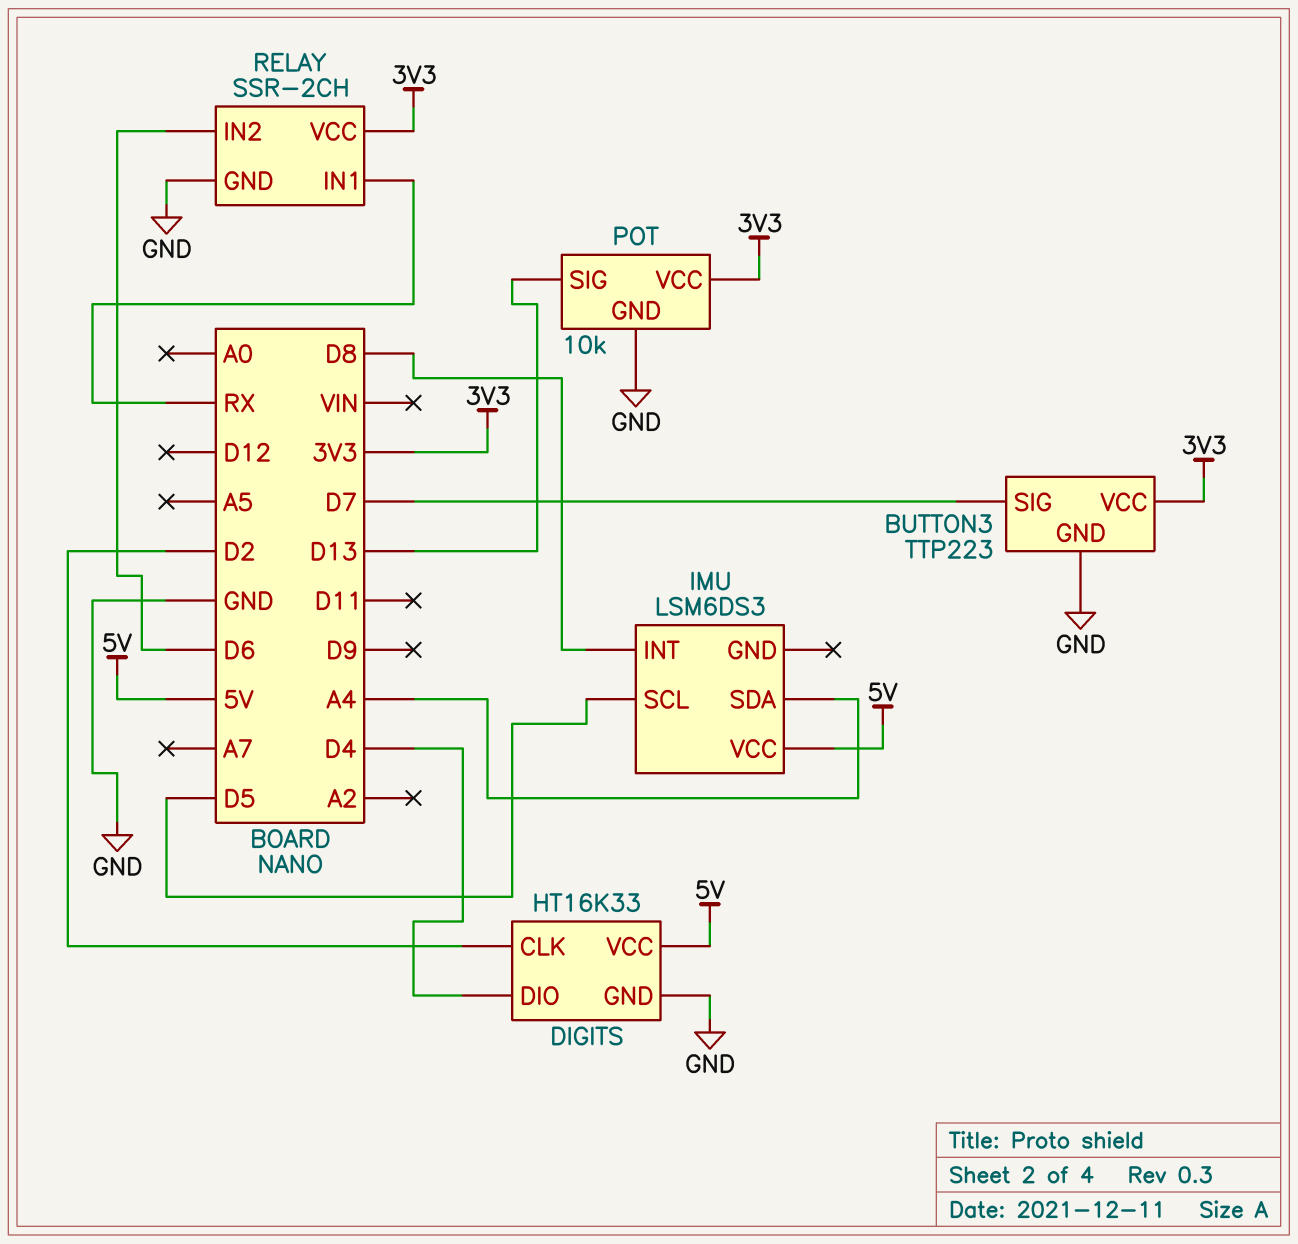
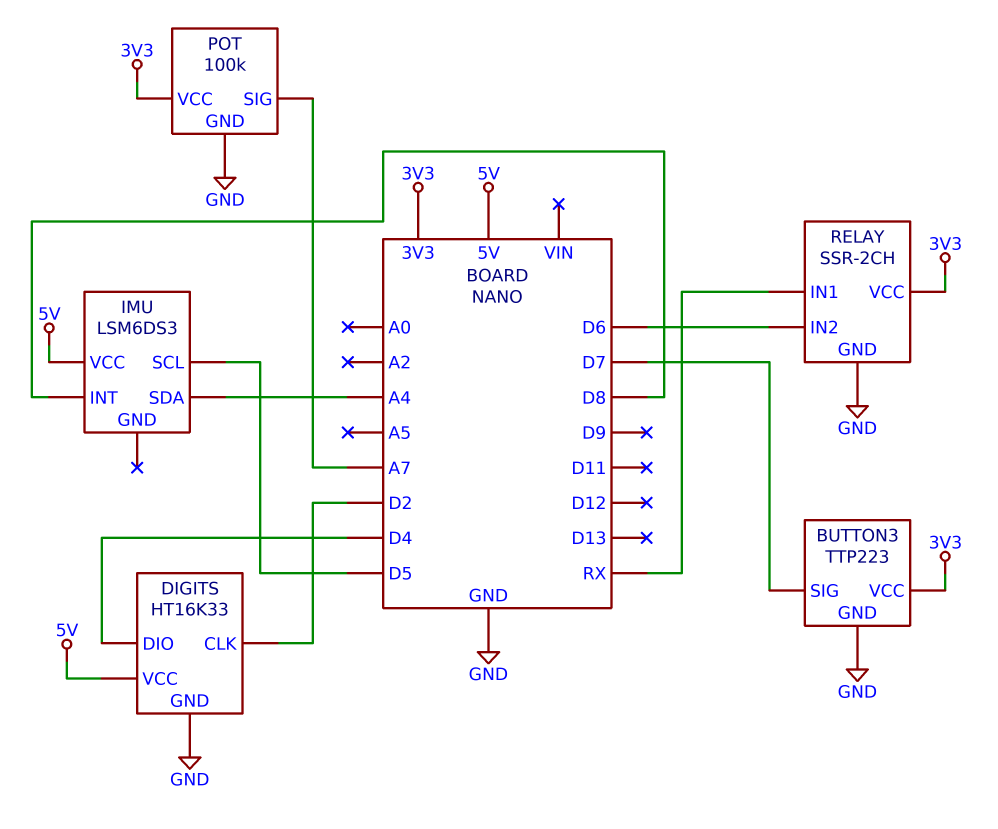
POT: 10k -> 100k
POT pin SIG: D13 -> A7

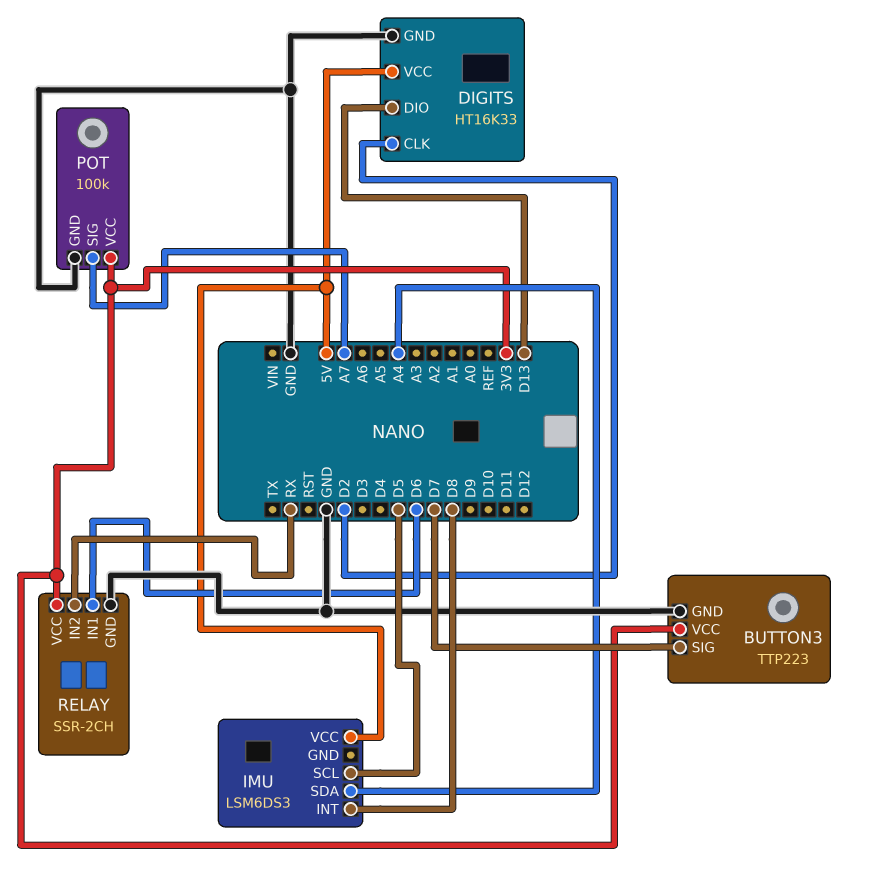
DIGITS pin DIO: D4 -> D13
RELAY pin IN1: RX -> D6
RELAY pin IN2: D6 -> RX

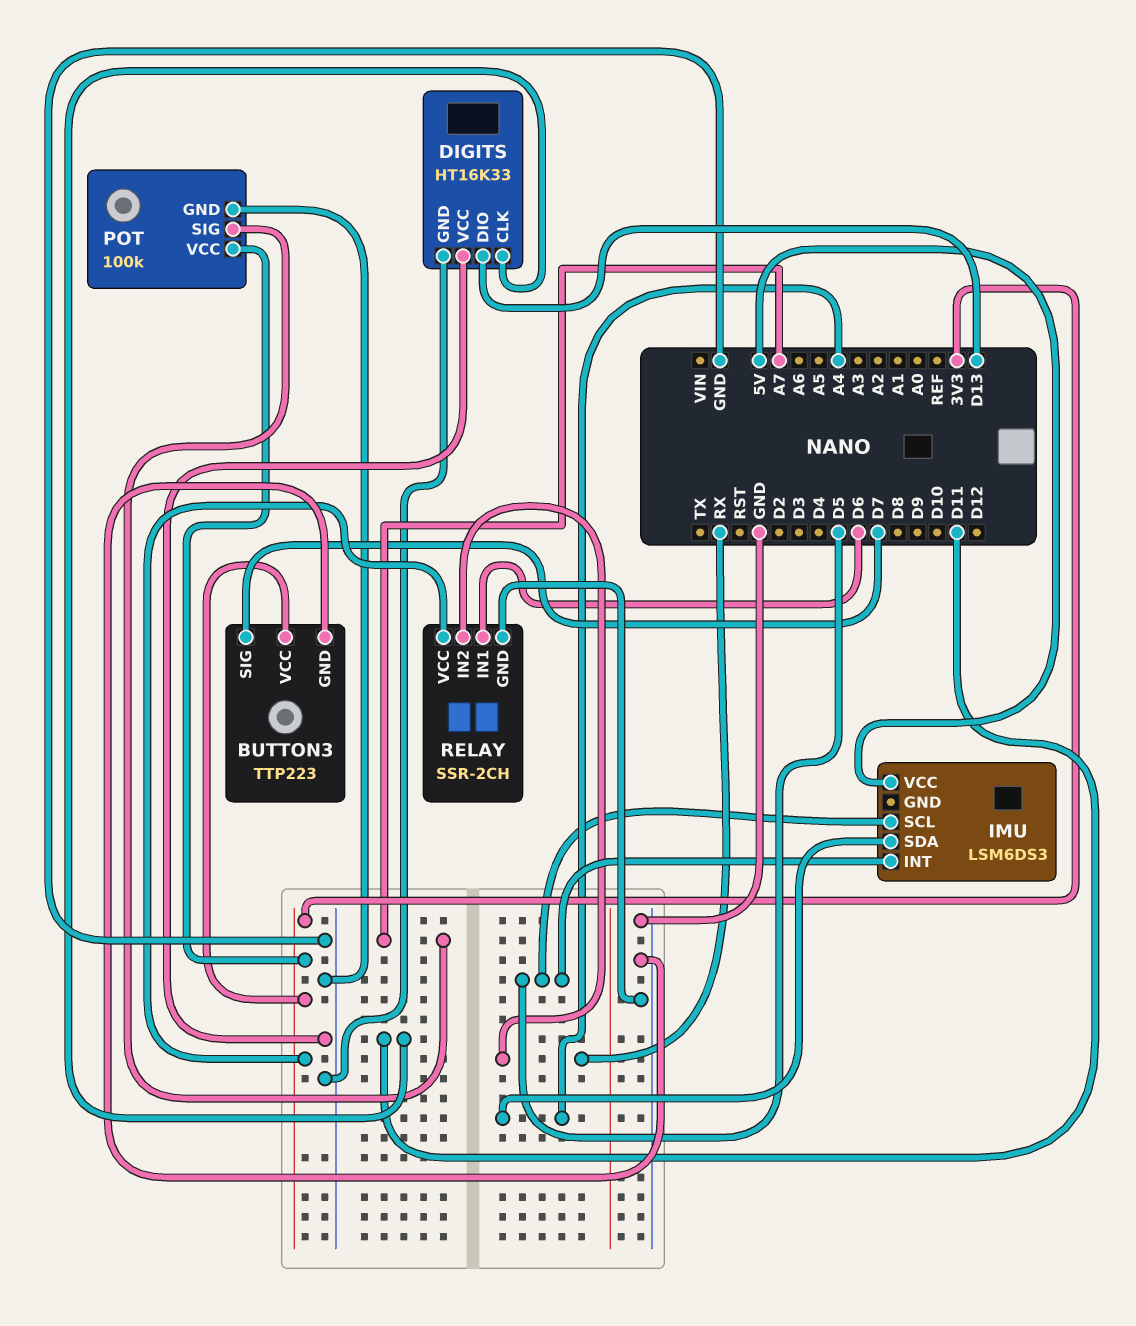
DIGITS pin CLK: D2 -> D11
DIGITS pin VCC: 5V -> GND
IMU pin INT: D8 -> D5

